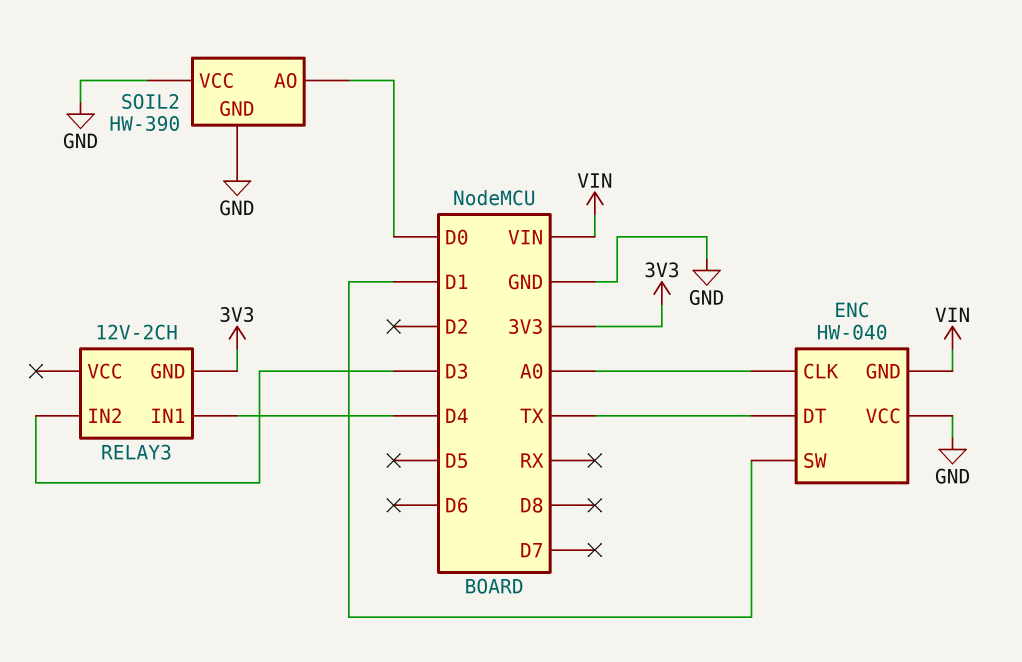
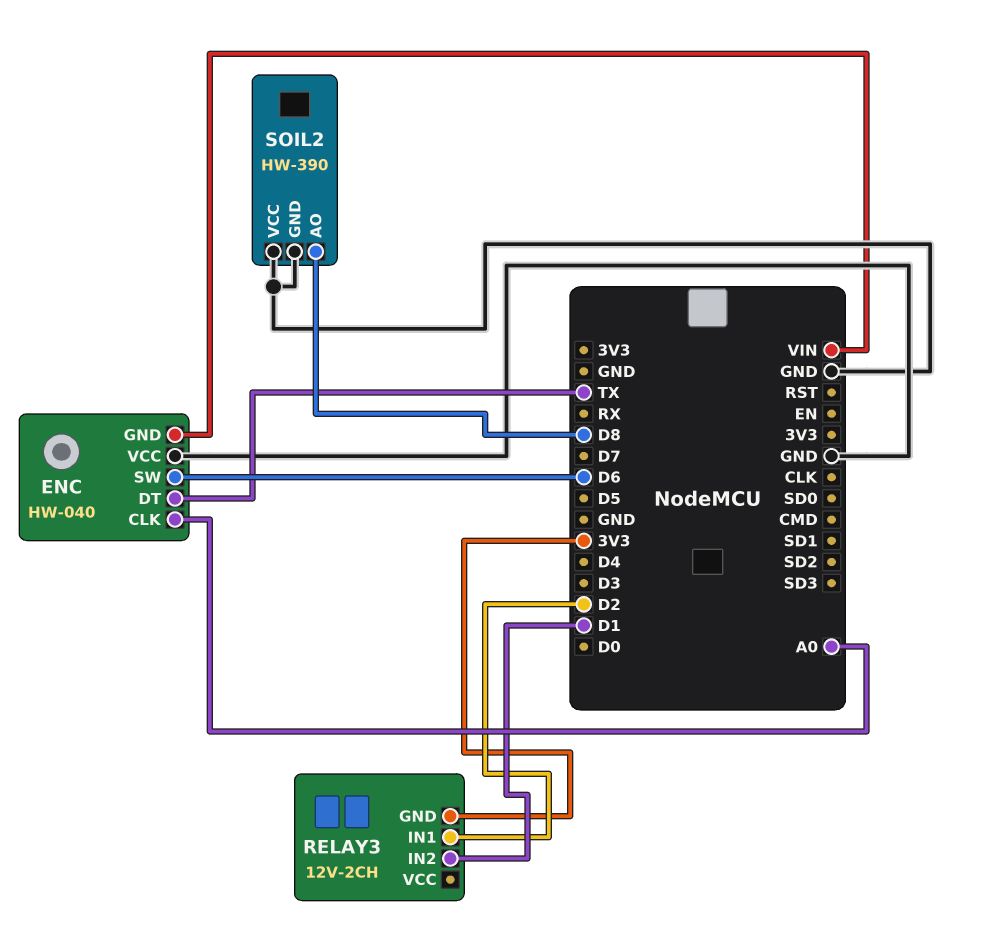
ENC pin SW: D1 -> D6
RELAY3 pin IN1: D4 -> D2
RELAY3 pin IN2: D3 -> D1
SOIL2 pin AO: D0 -> D8

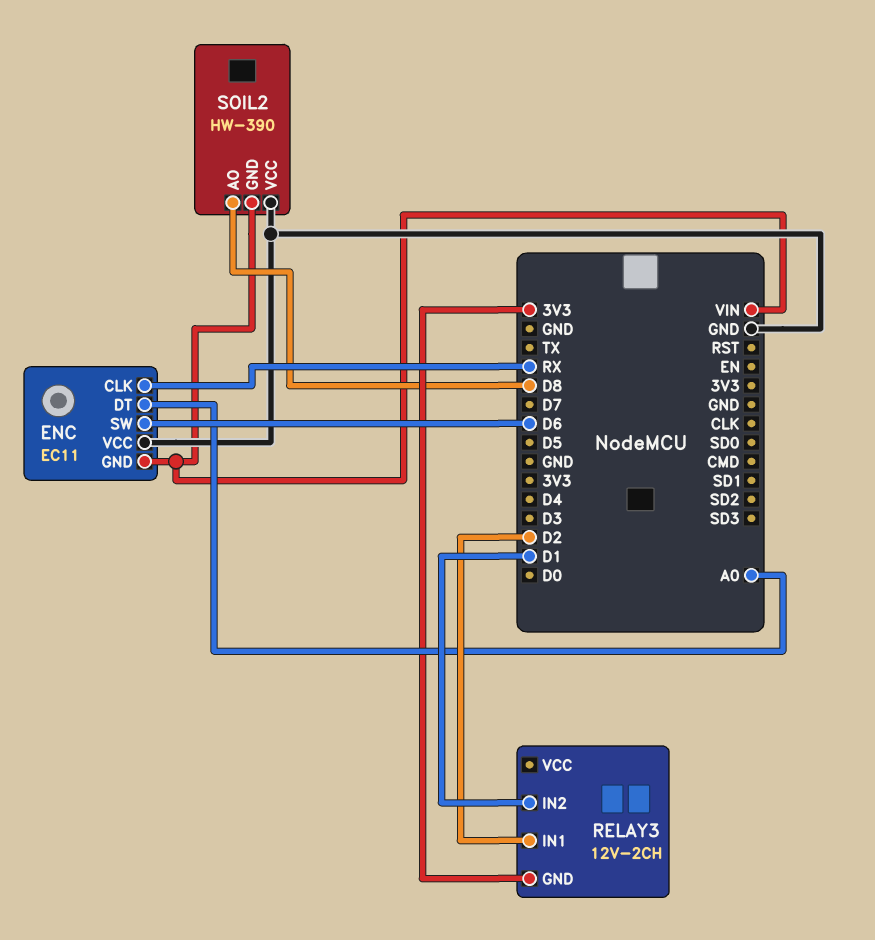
ENC: HW-040 -> EC11
ENC pin CLK: A0 -> RX
ENC pin DT: TX -> A0
SOIL2 pin GND: GND -> VIN

